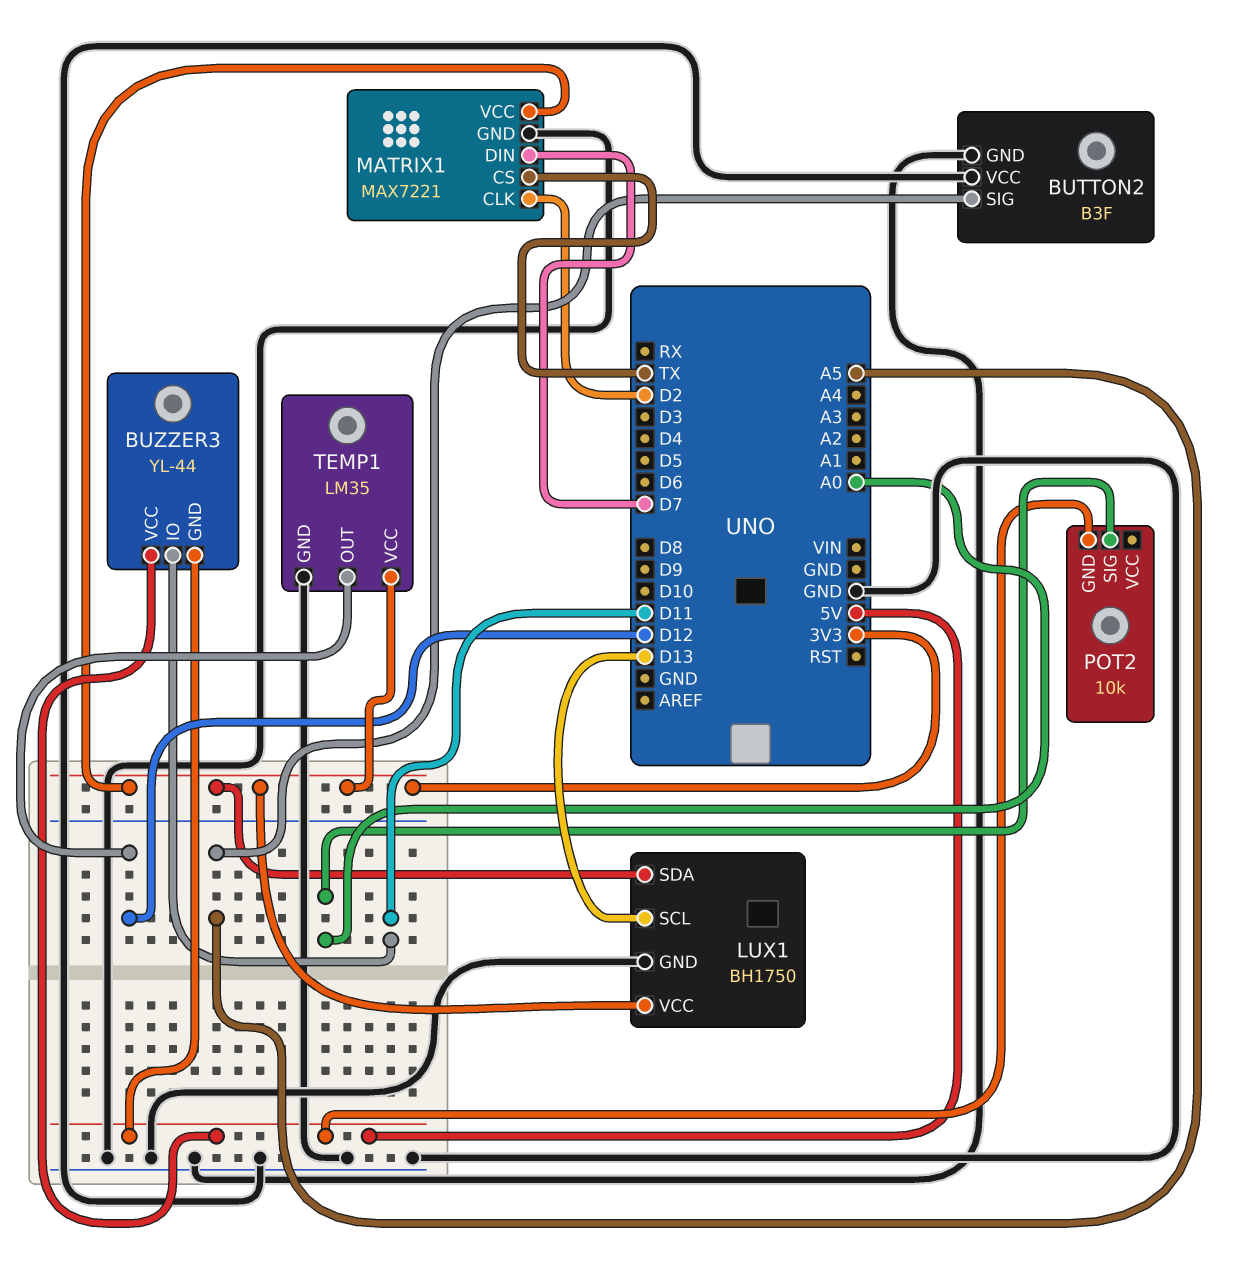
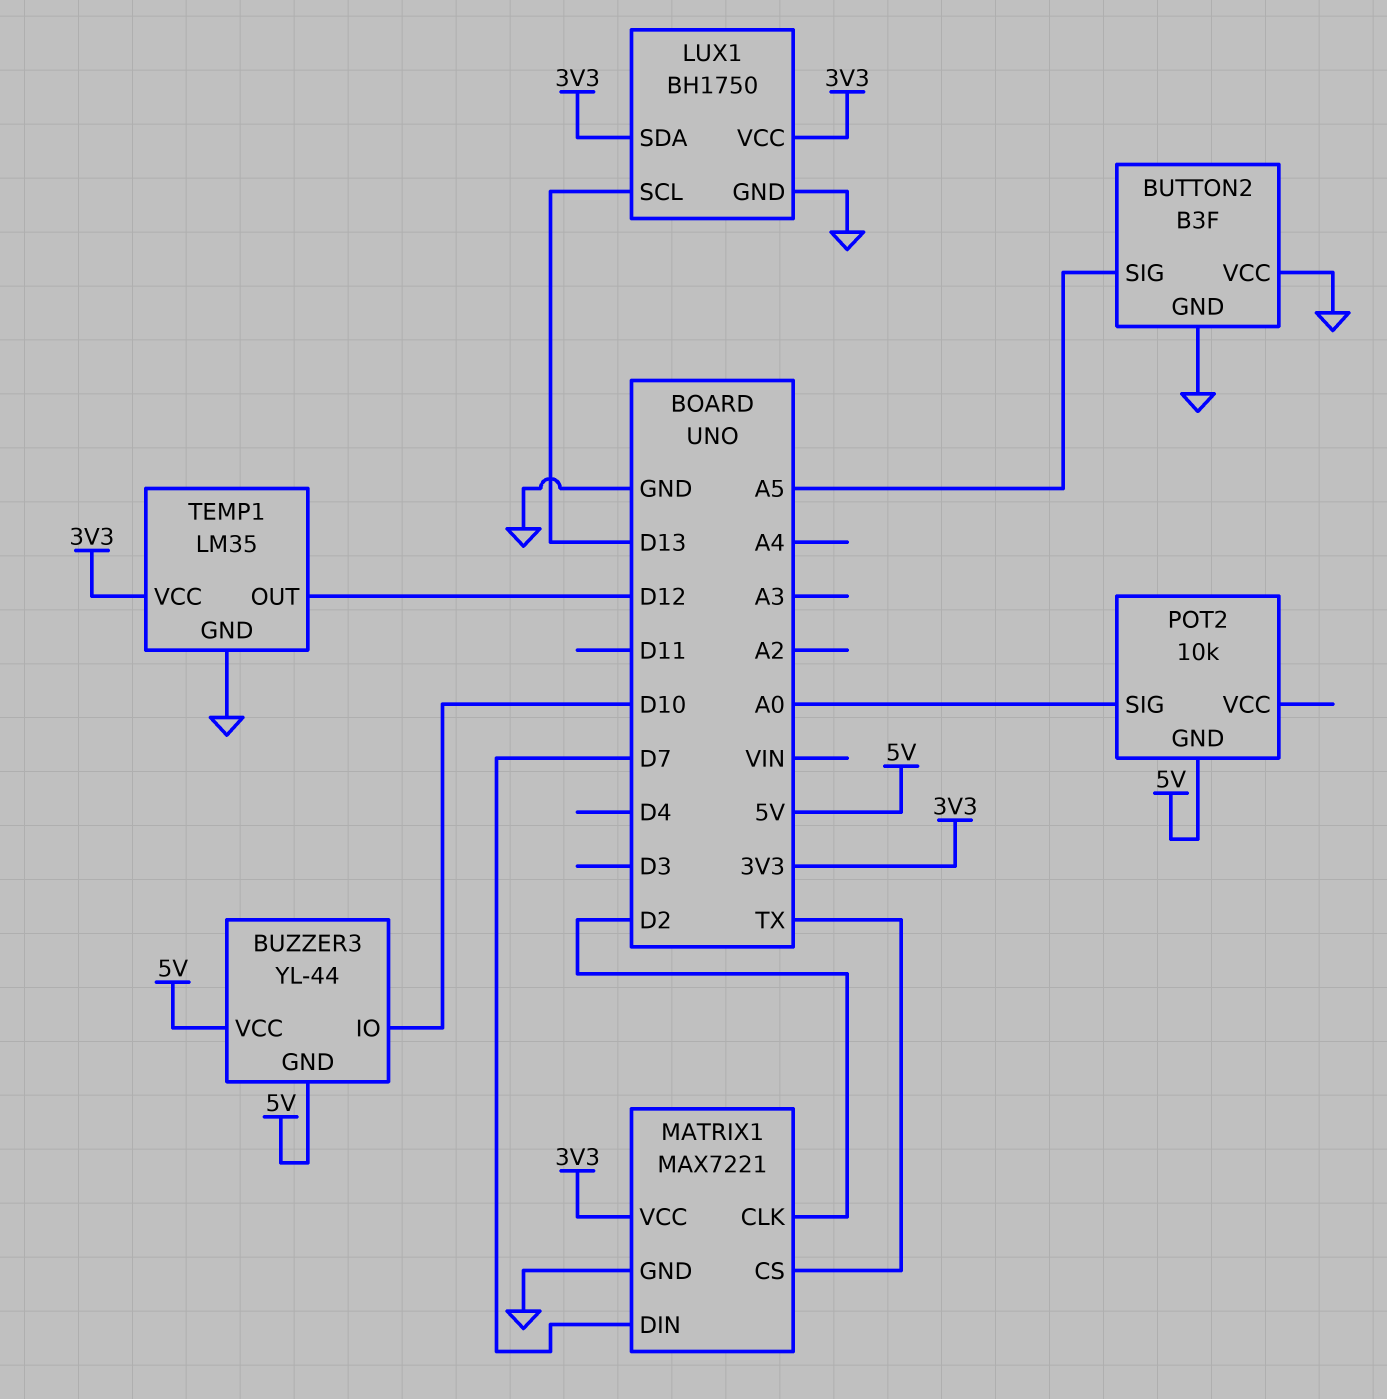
BUZZER3 pin IO: D11 -> D10

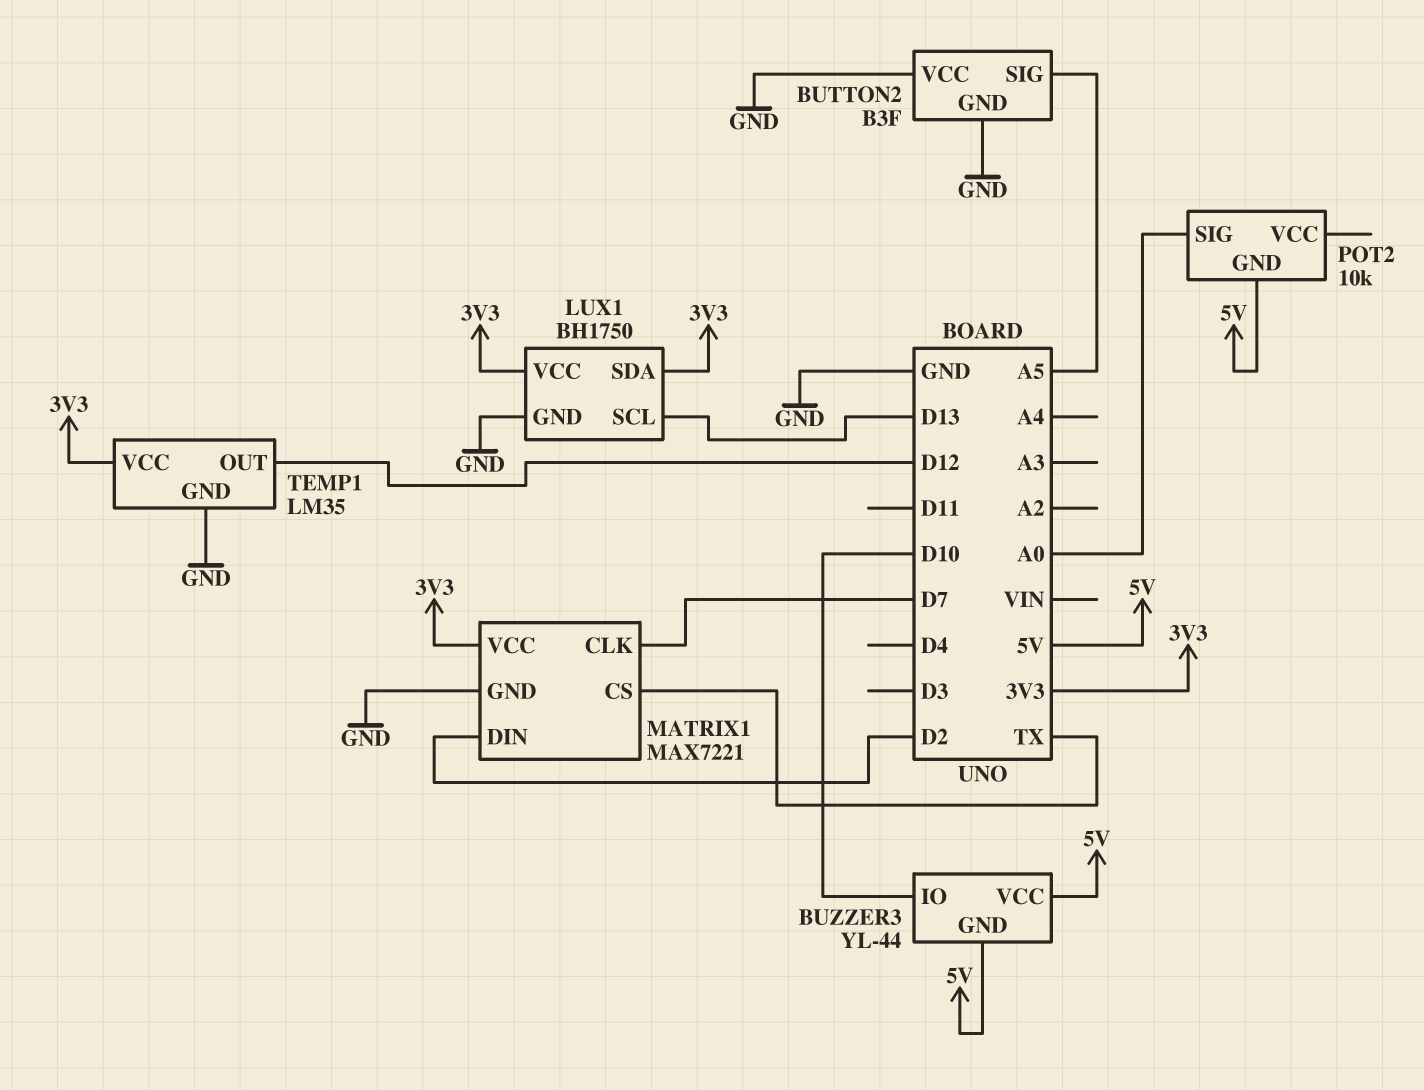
MATRIX1 pin CLK: D2 -> D7
MATRIX1 pin DIN: D7 -> D2

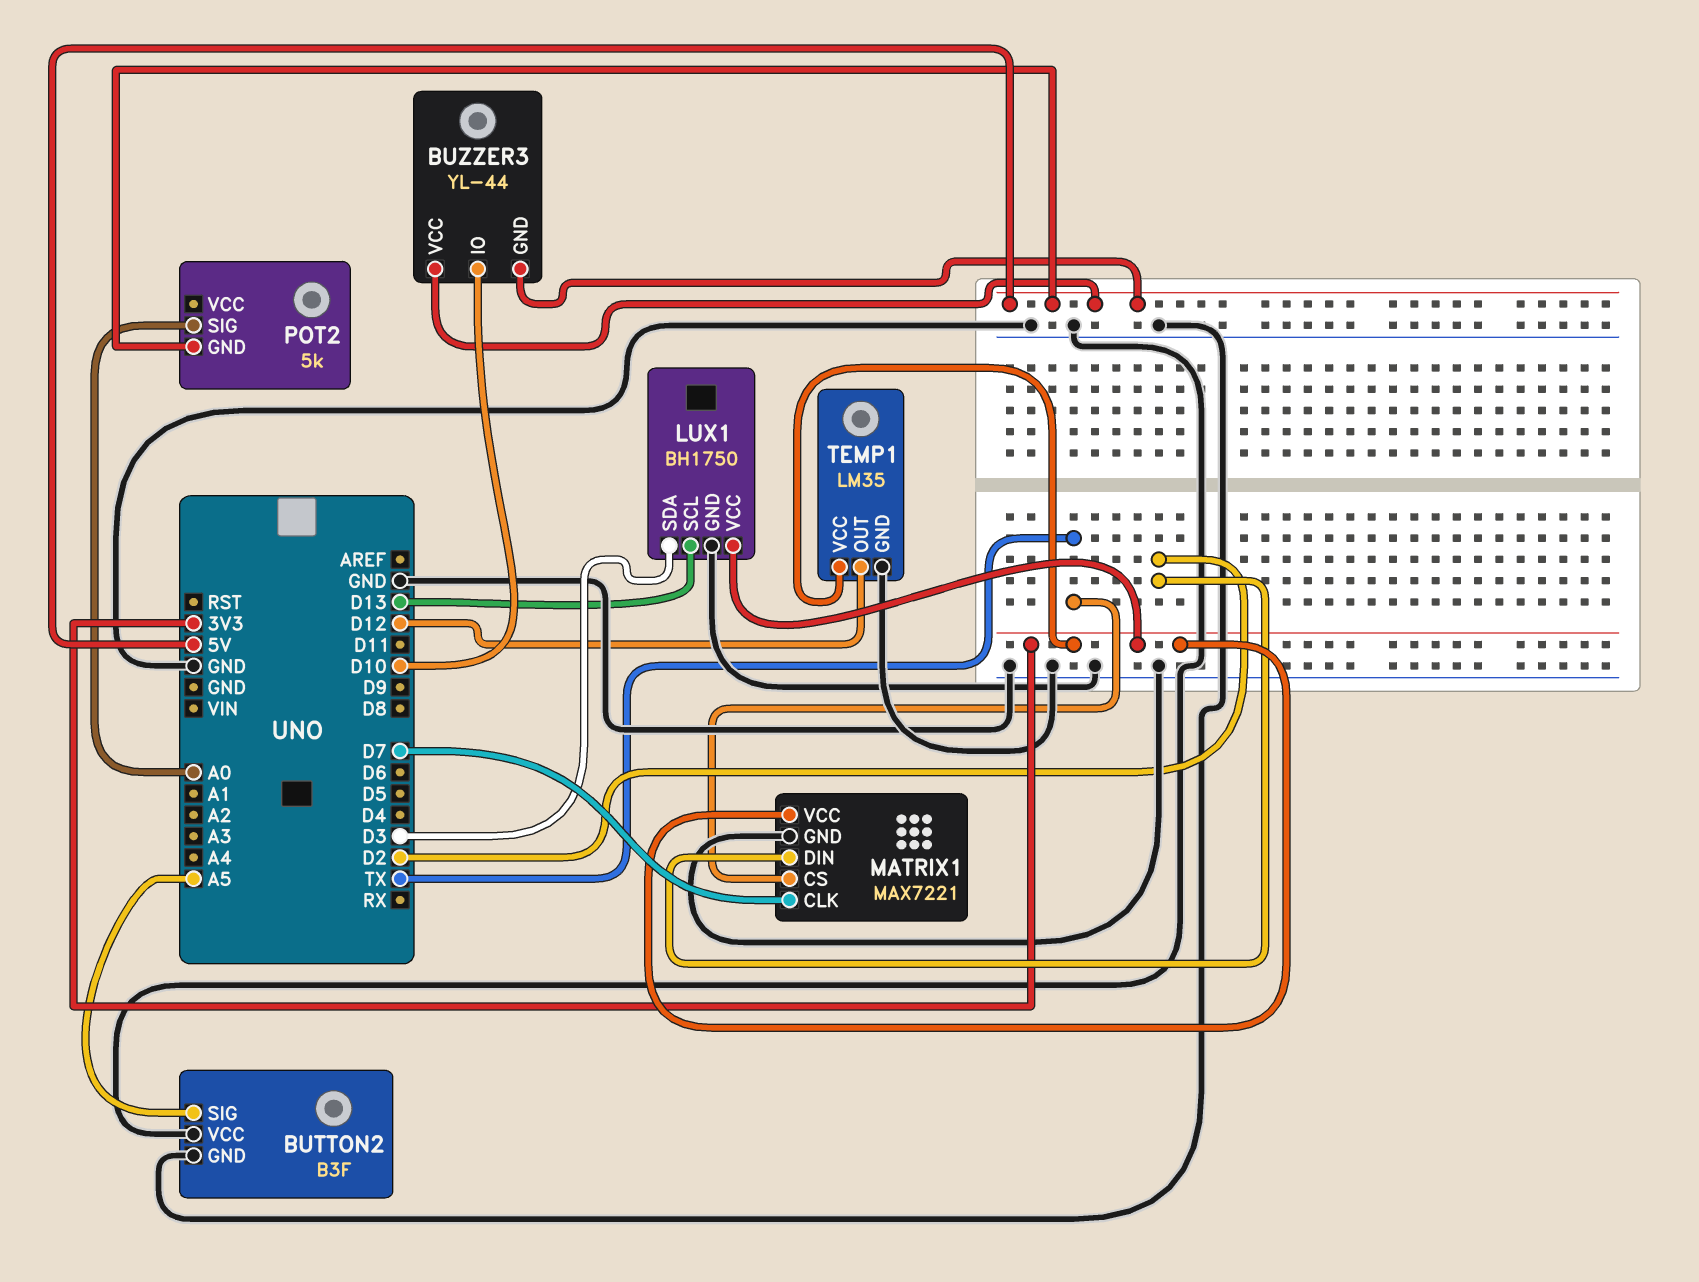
LUX1 pin SDA: 3V3 -> D3
POT2: 10k -> 5k

